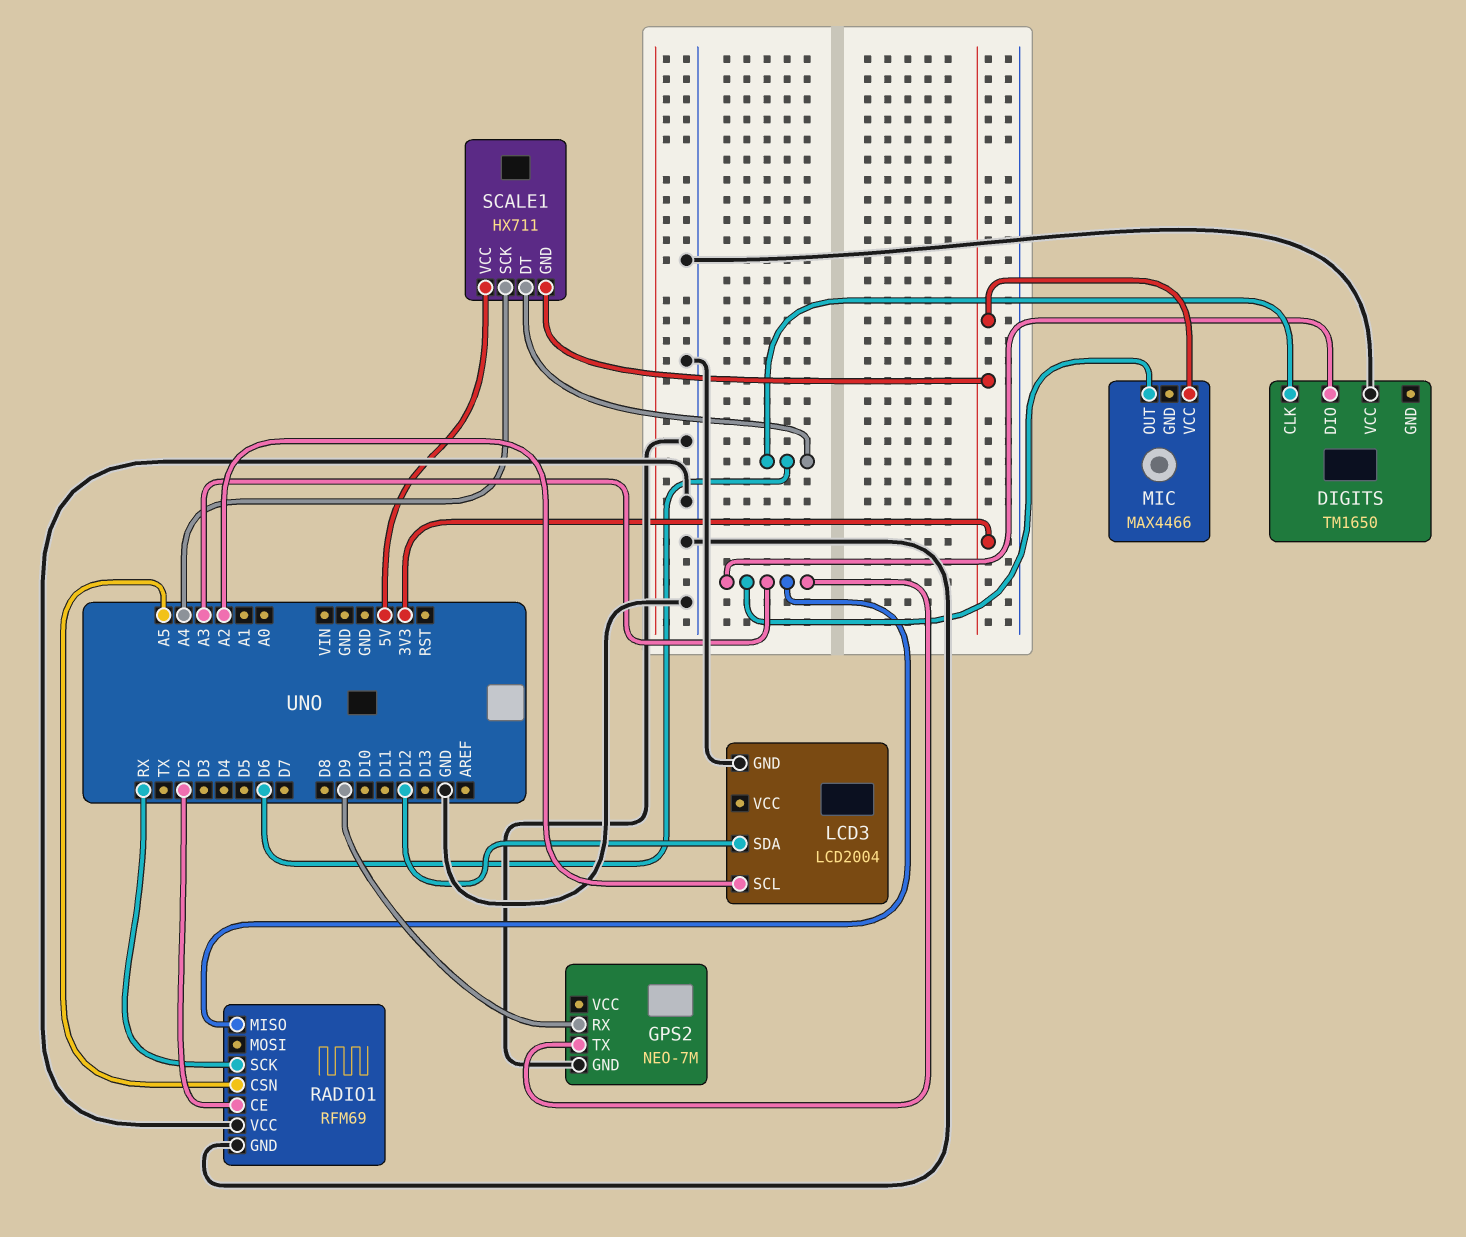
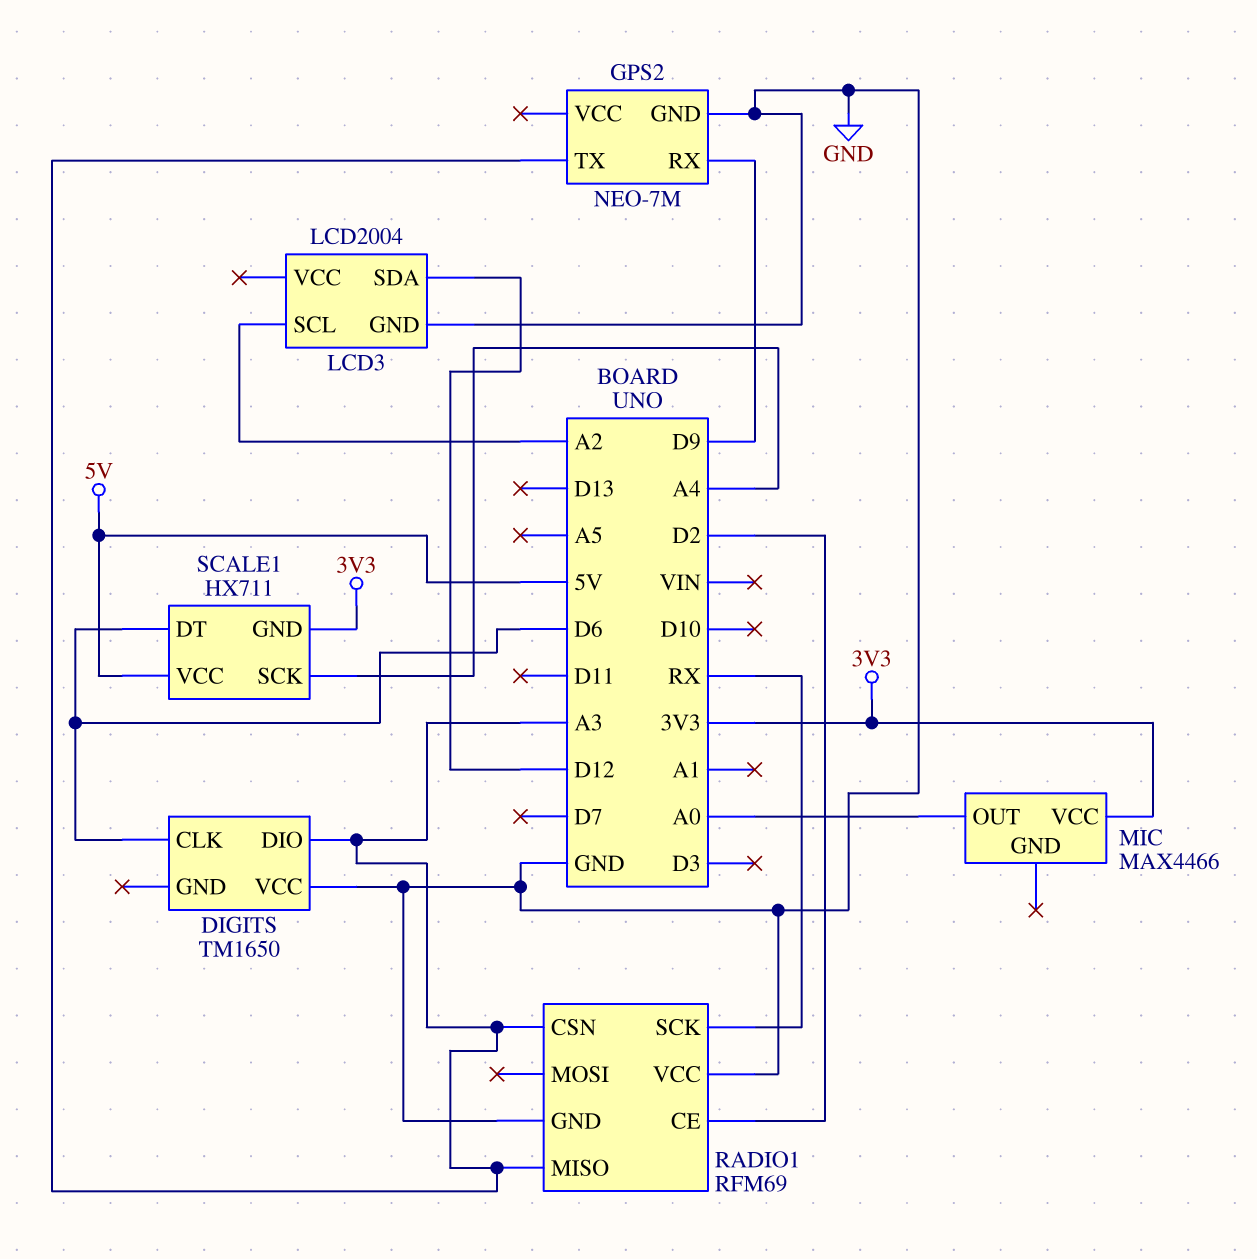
MIC pin OUT: A3 -> A0
RADIO1 pin CSN: A5 -> A3

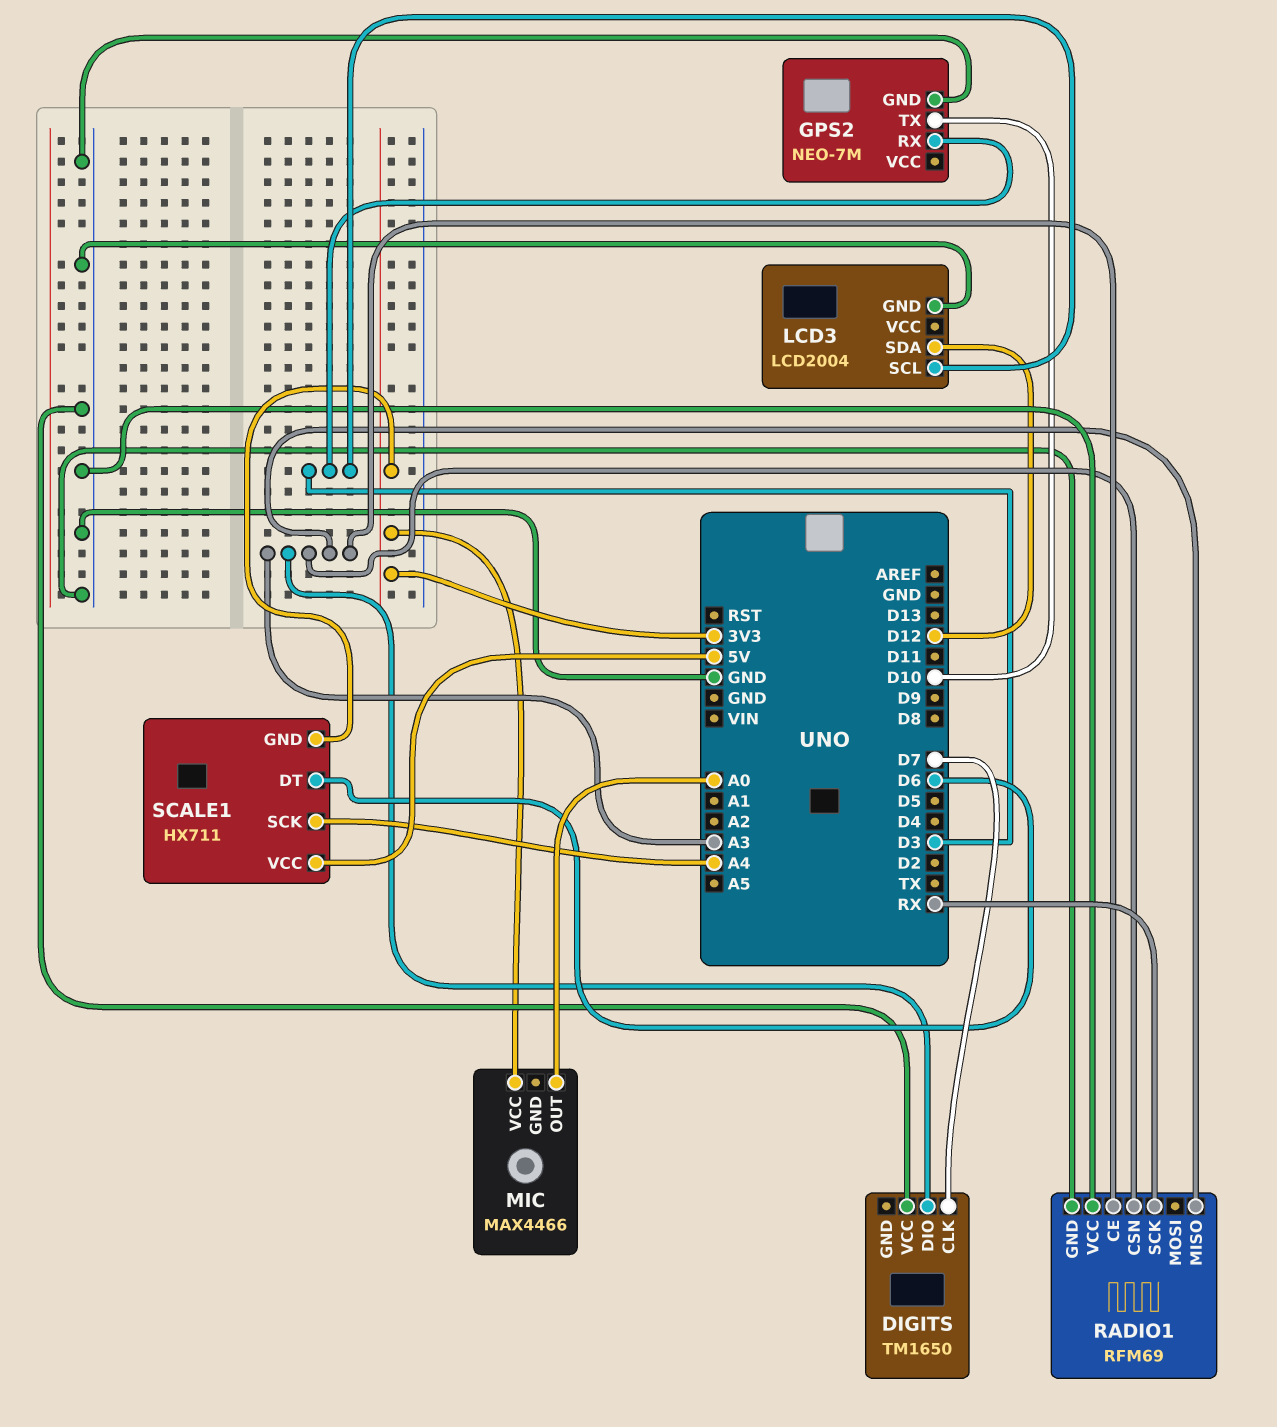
DIGITS pin CLK: D6 -> D7
GPS2 pin RX: D9 -> D3
GPS2 pin TX: A3 -> D10
LCD3 pin SCL: A2 -> D3
RADIO1 pin CE: D2 -> A3

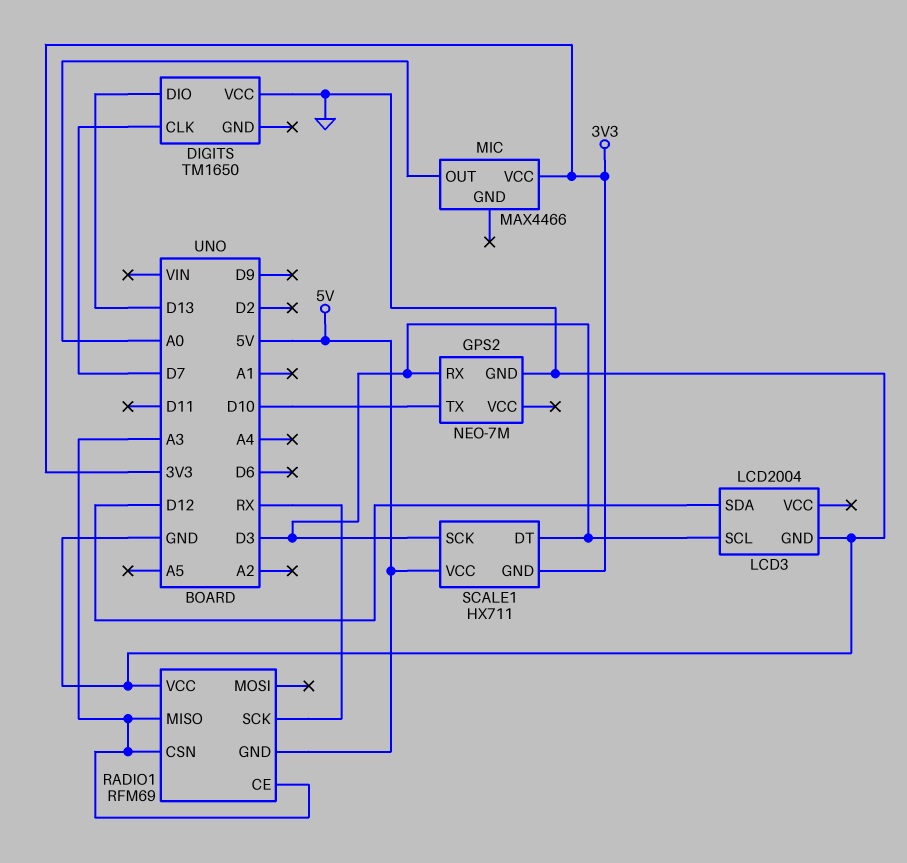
DIGITS pin DIO: A3 -> D13
RADIO1 pin GND: GND -> 5V
SCALE1 pin DT: D6 -> D3
SCALE1 pin SCK: A4 -> D3

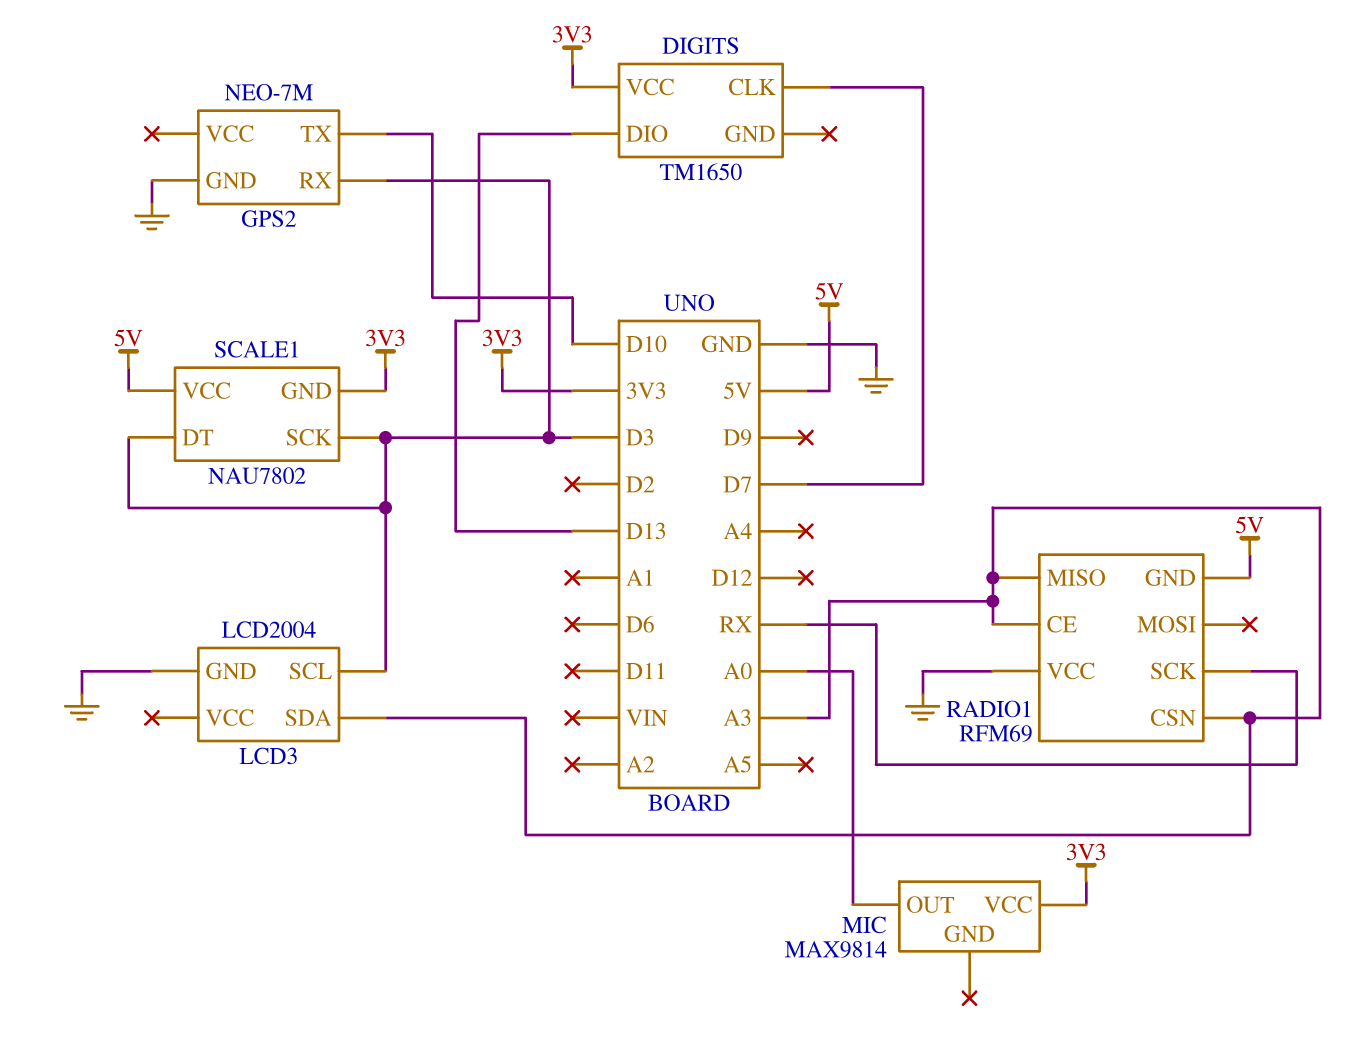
DIGITS pin VCC: GND -> 3V3
LCD3 pin SDA: D12 -> A3
MIC: MAX4466 -> MAX9814
SCALE1: HX711 -> NAU7802

